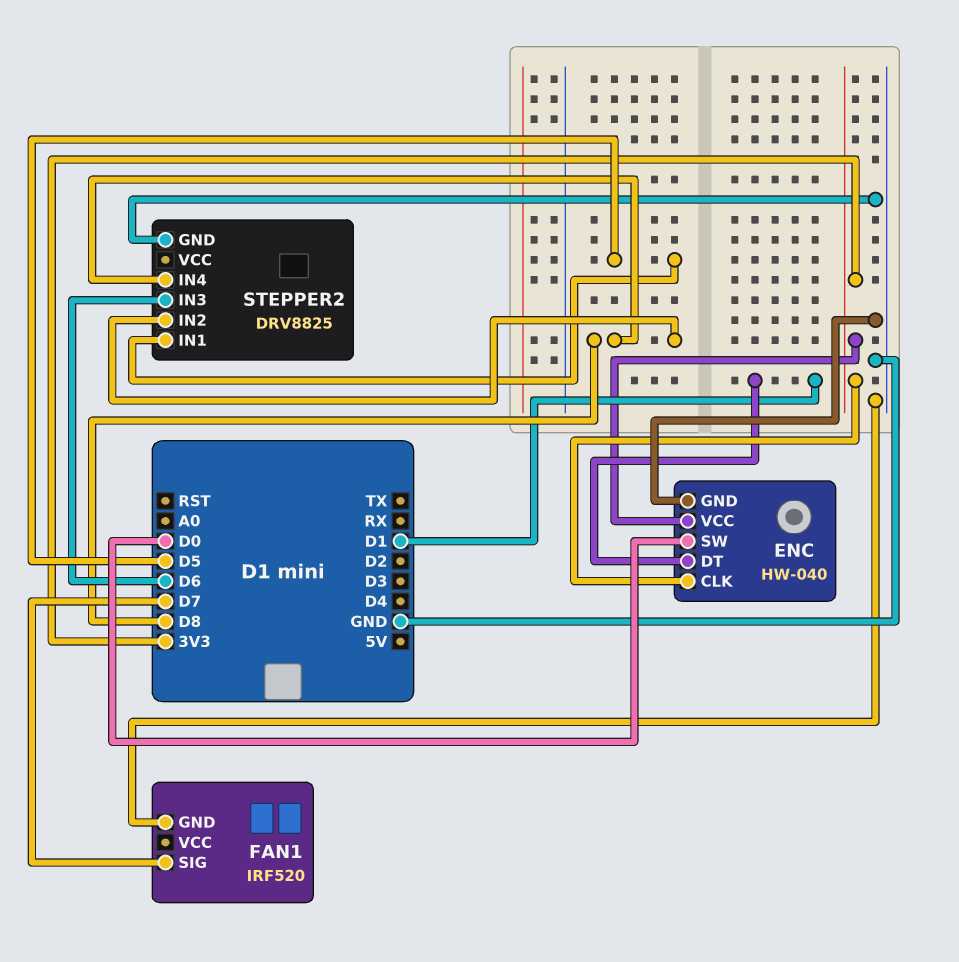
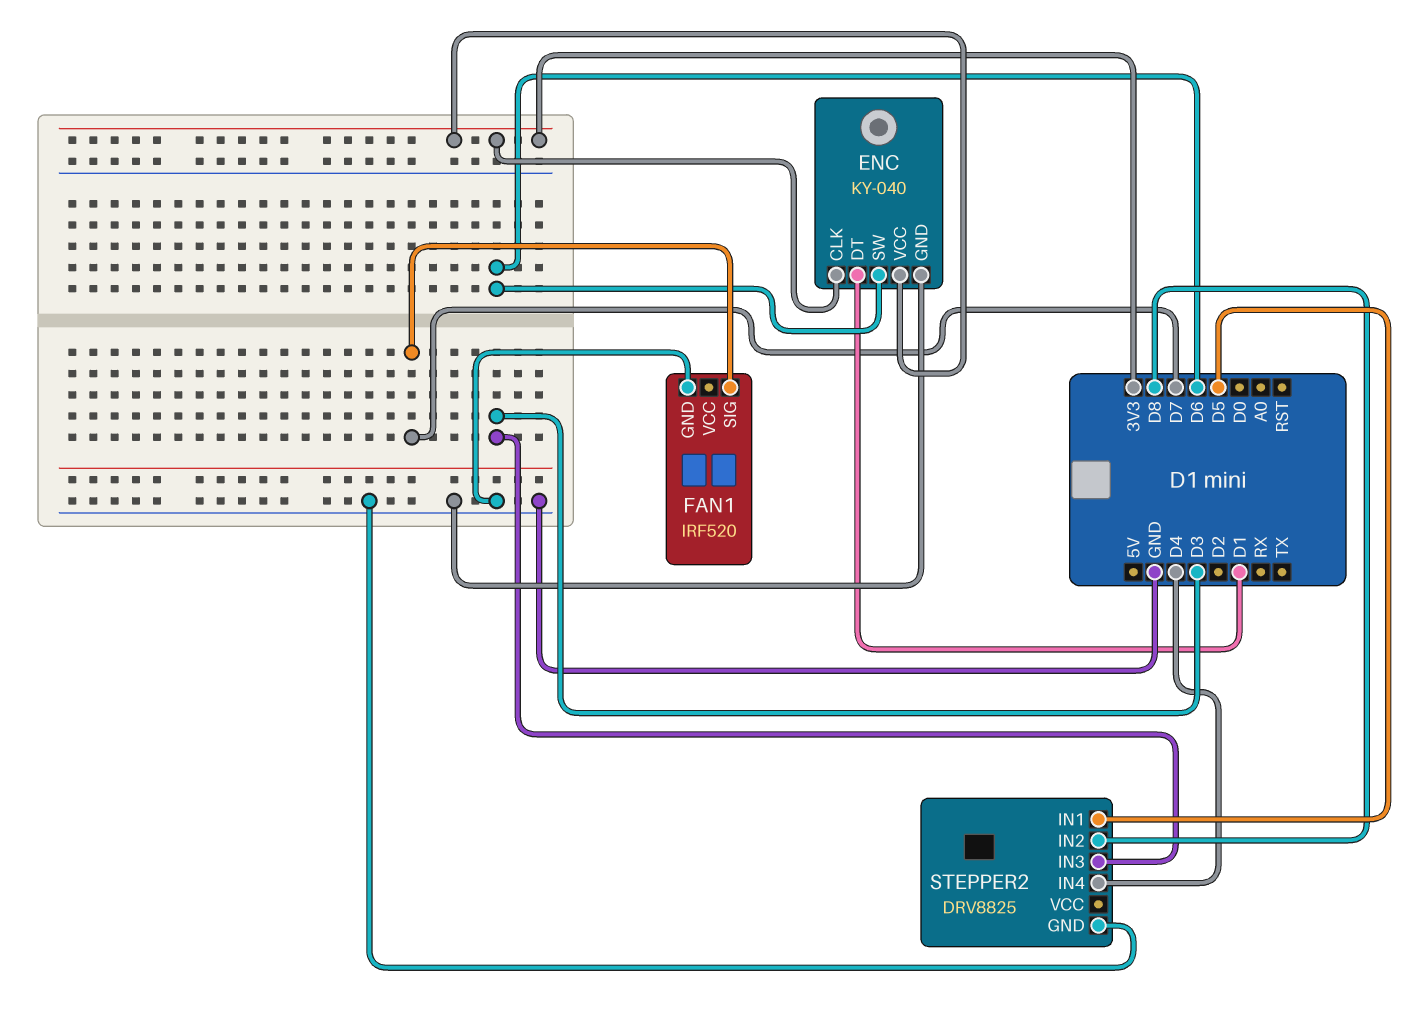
ENC: HW-040 -> KY-040
ENC pin SW: D0 -> D6
STEPPER2 pin IN3: D6 -> D3
STEPPER2 pin IN4: D8 -> D4

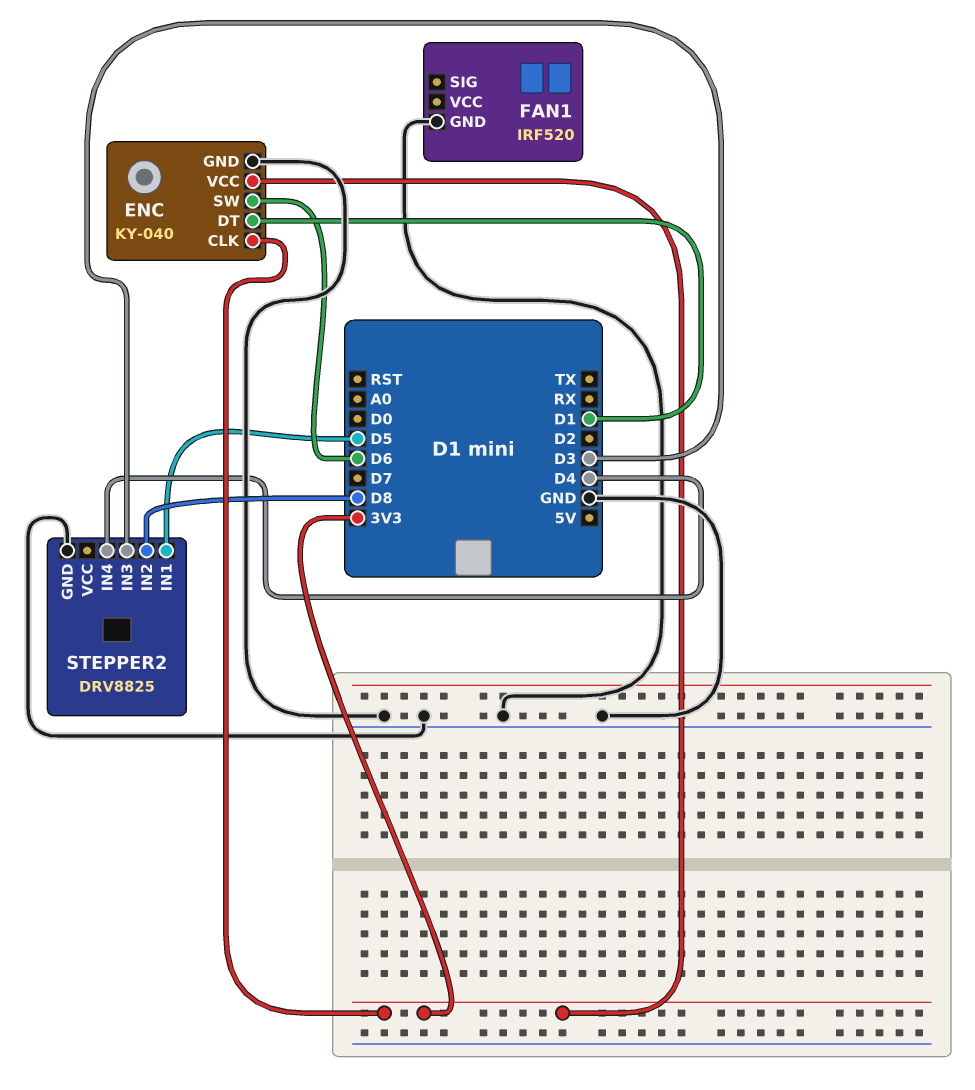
FAN1 pin SIG: D7 -> none

